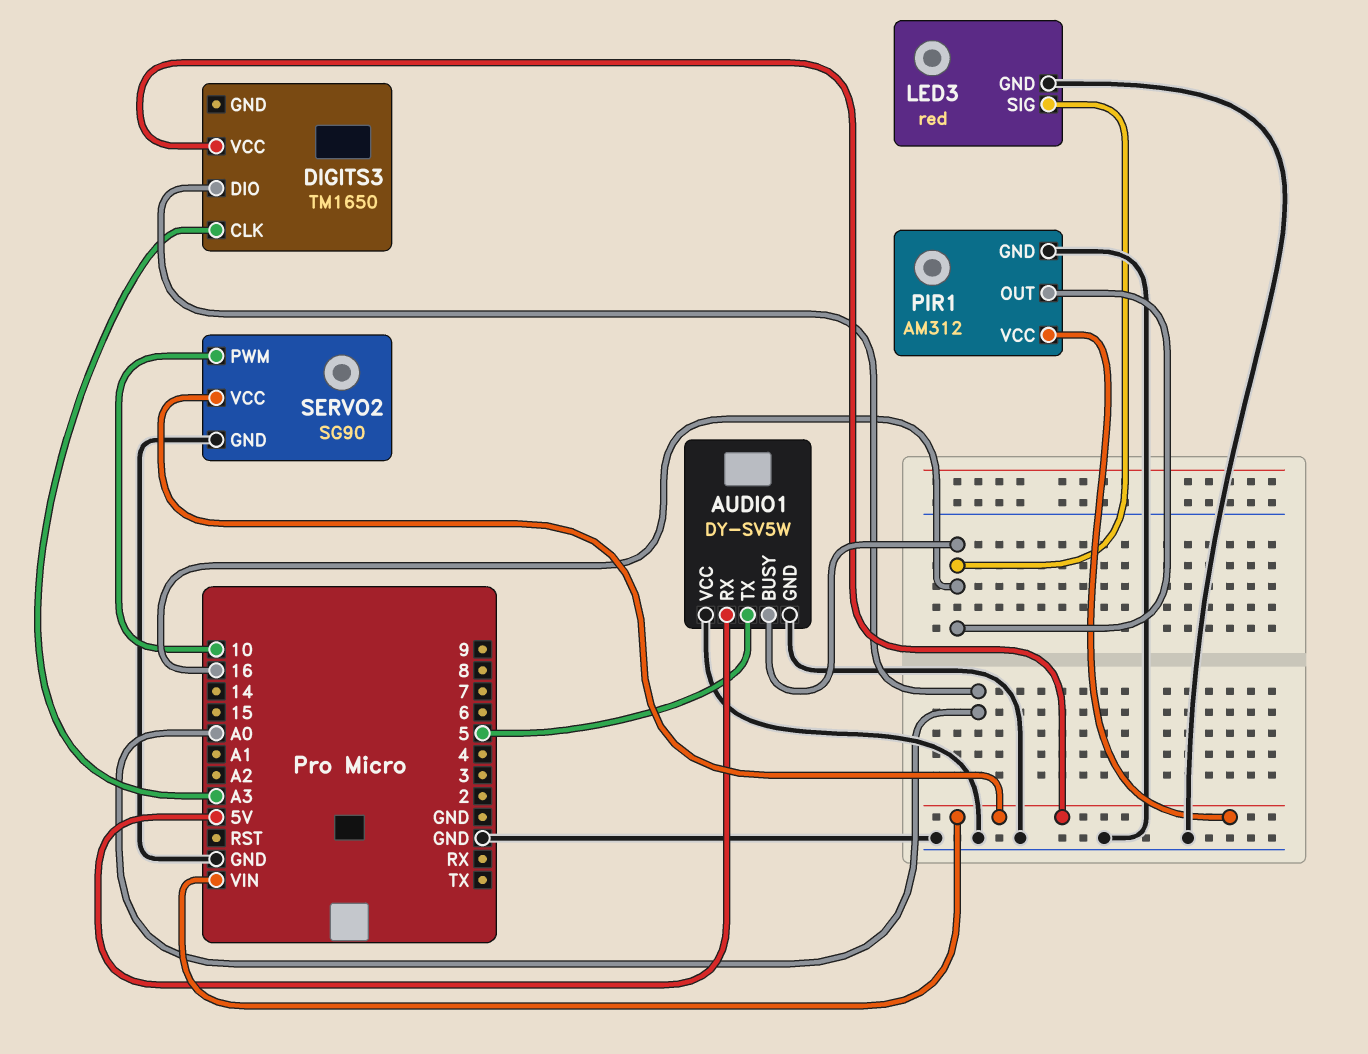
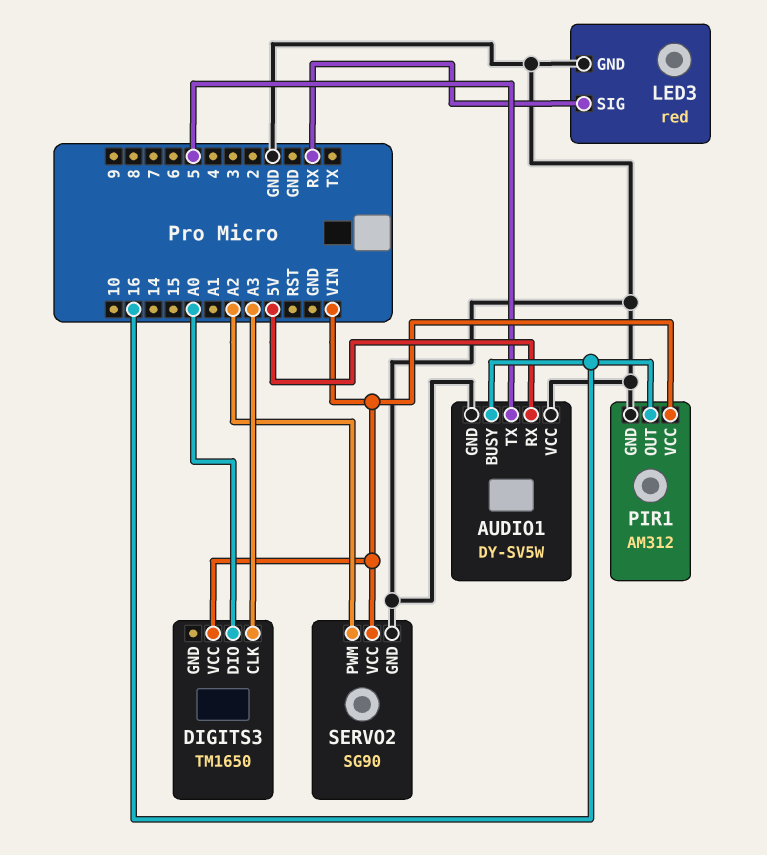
LED3 pin SIG: 16 -> RX
SERVO2 pin PWM: 10 -> A2

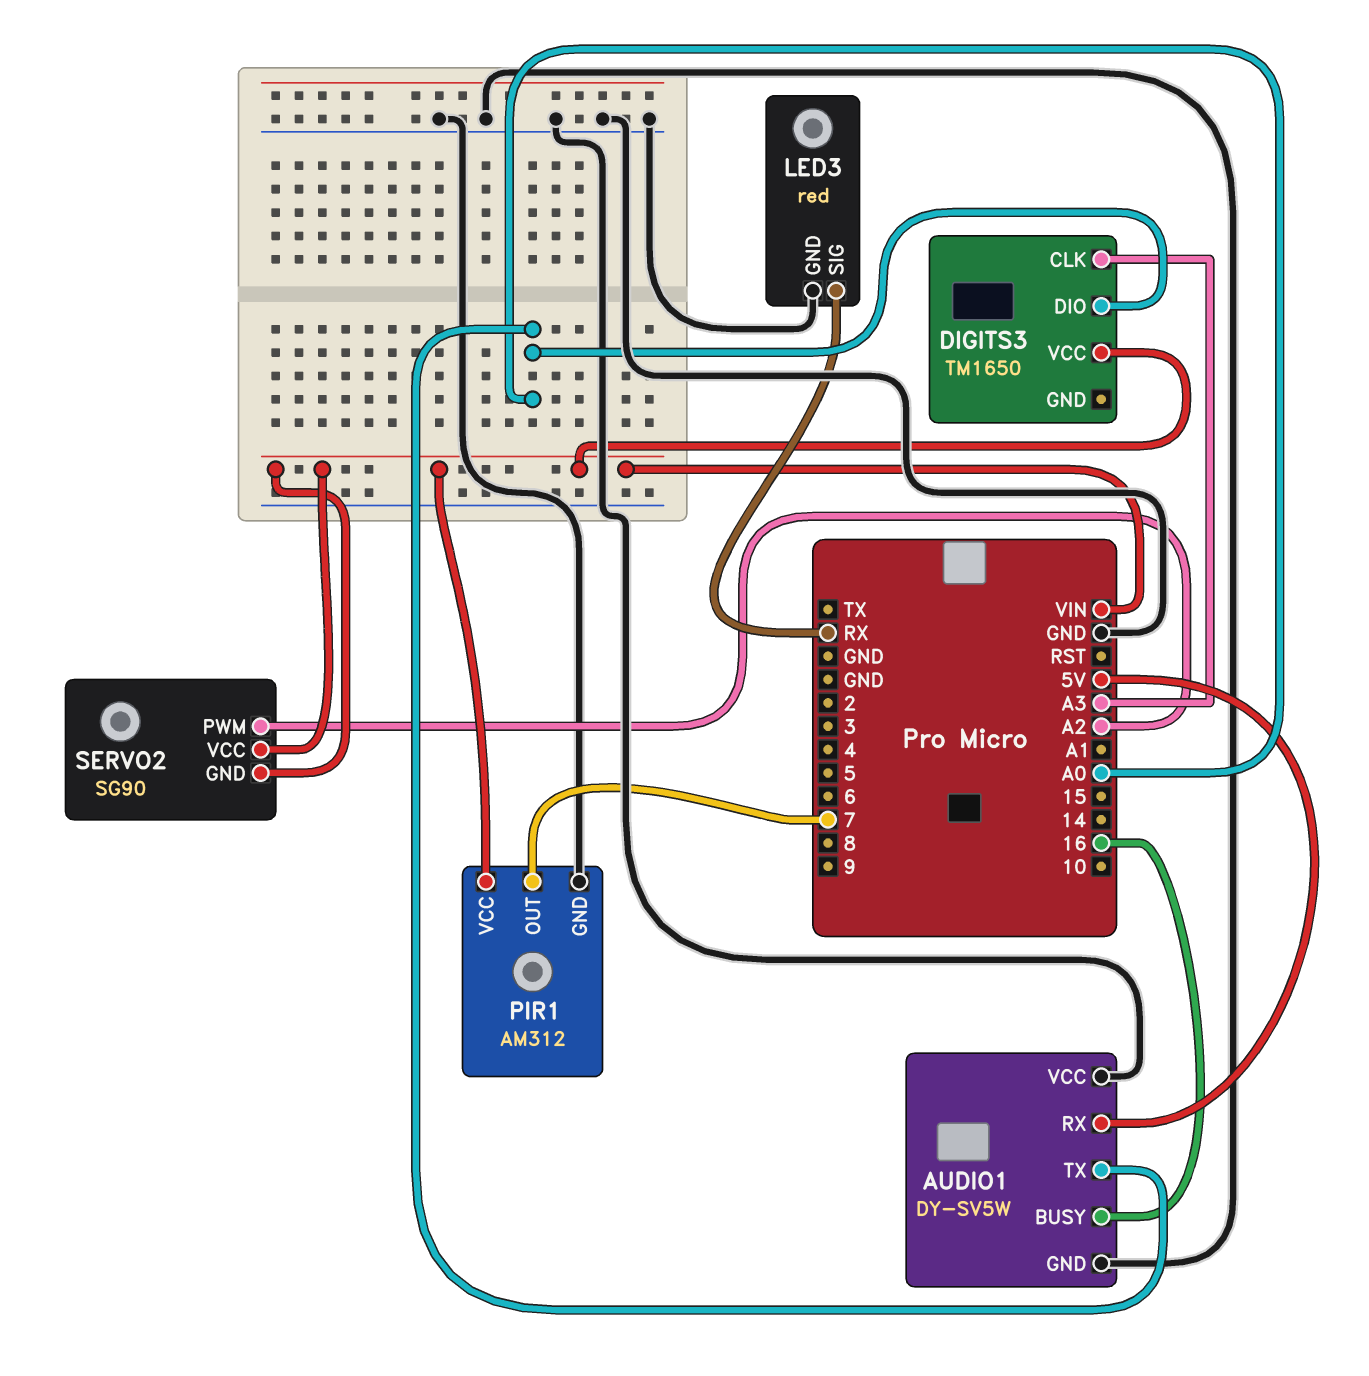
AUDIO1 pin TX: 5 -> A0
PIR1 pin OUT: 16 -> 7
SERVO2 pin GND: GND -> VIN

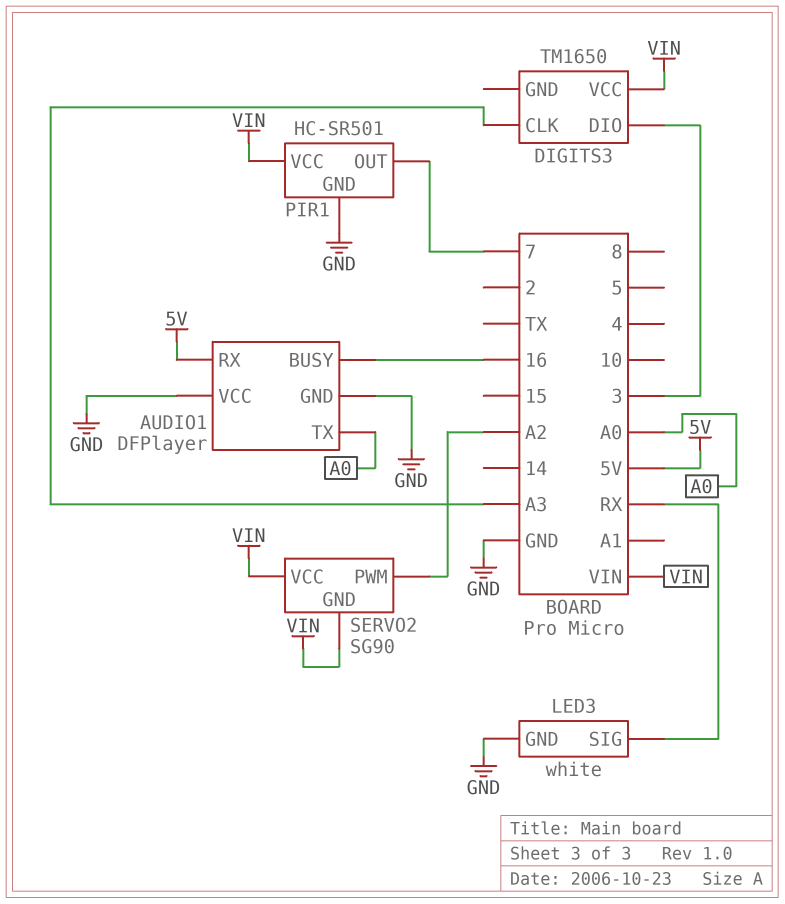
AUDIO1: DY-SV5W -> DFPlayer
DIGITS3 pin DIO: A0 -> 3
LED3: red -> white
PIR1: AM312 -> HC-SR501

